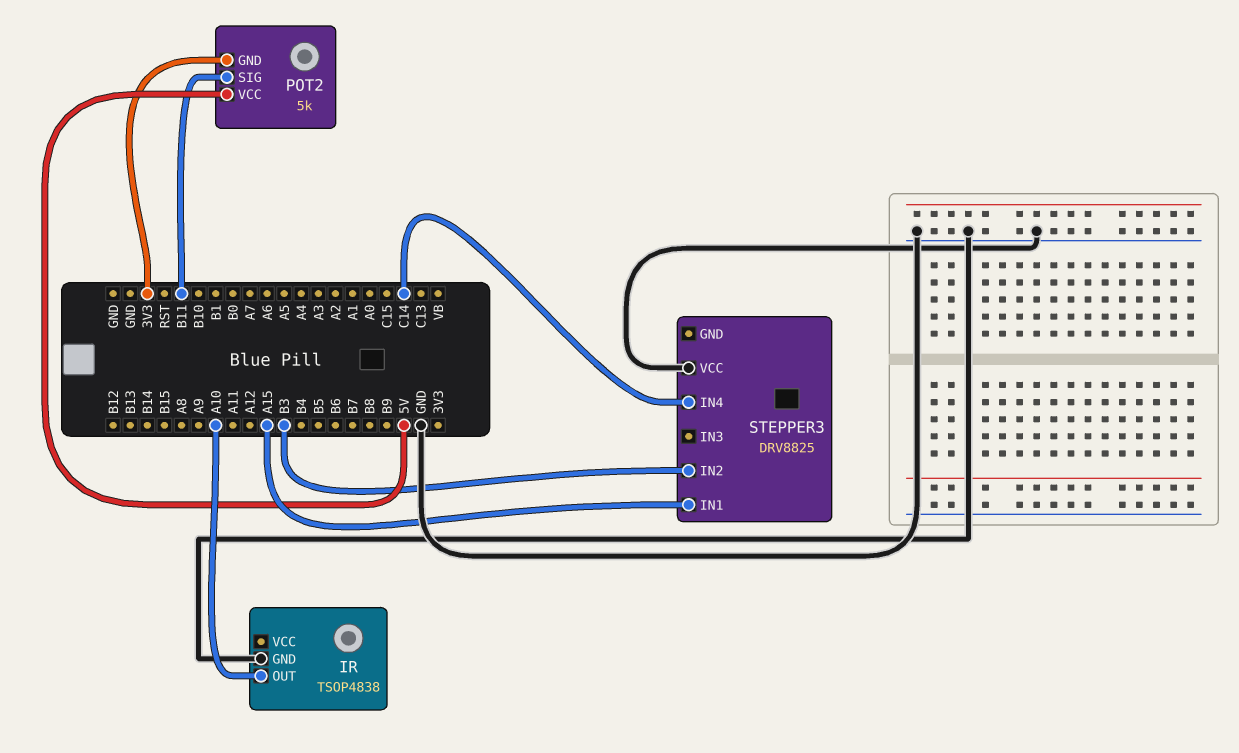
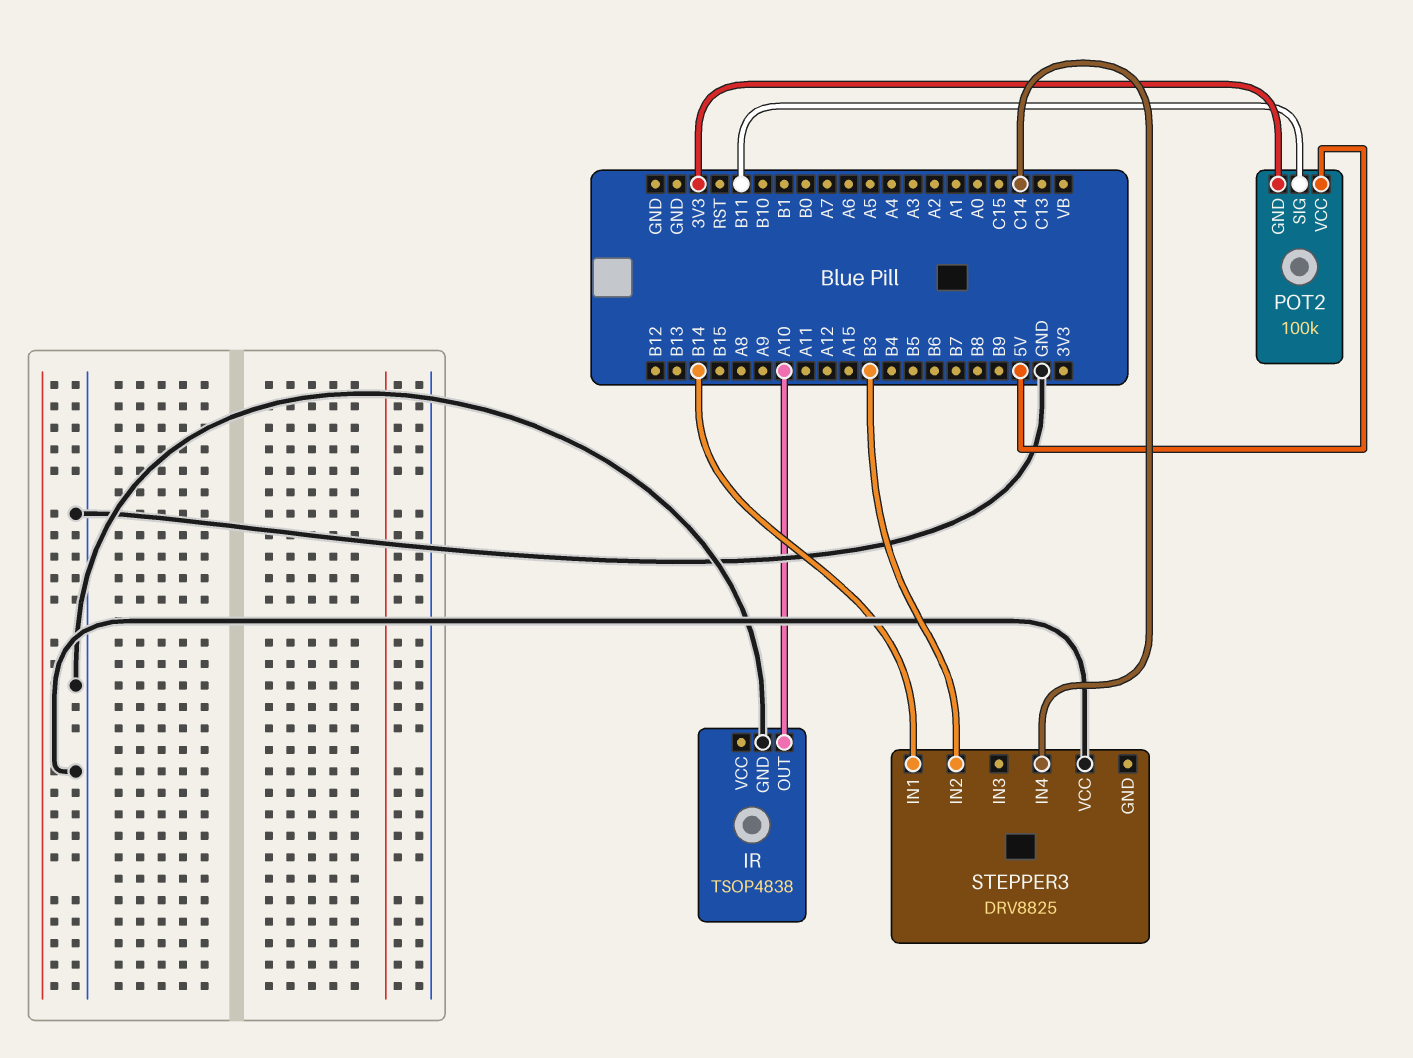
POT2: 5k -> 100k
STEPPER3 pin IN1: A15 -> B14

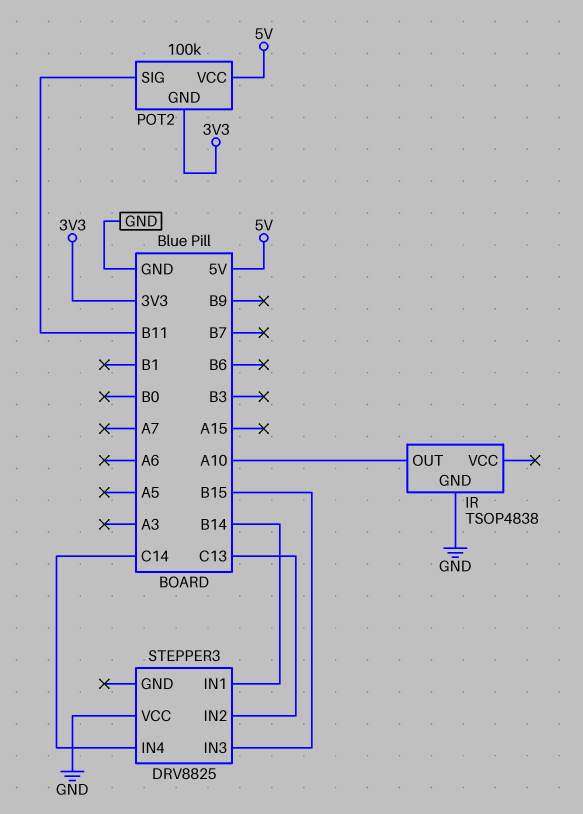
STEPPER3 pin IN2: B3 -> C13
STEPPER3 pin IN3: none -> B15

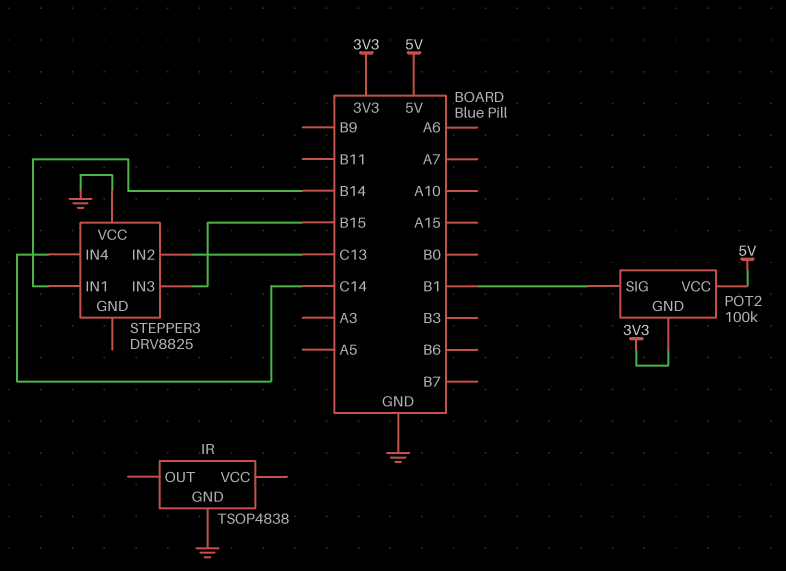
IR pin OUT: A10 -> none
POT2 pin SIG: B11 -> B1

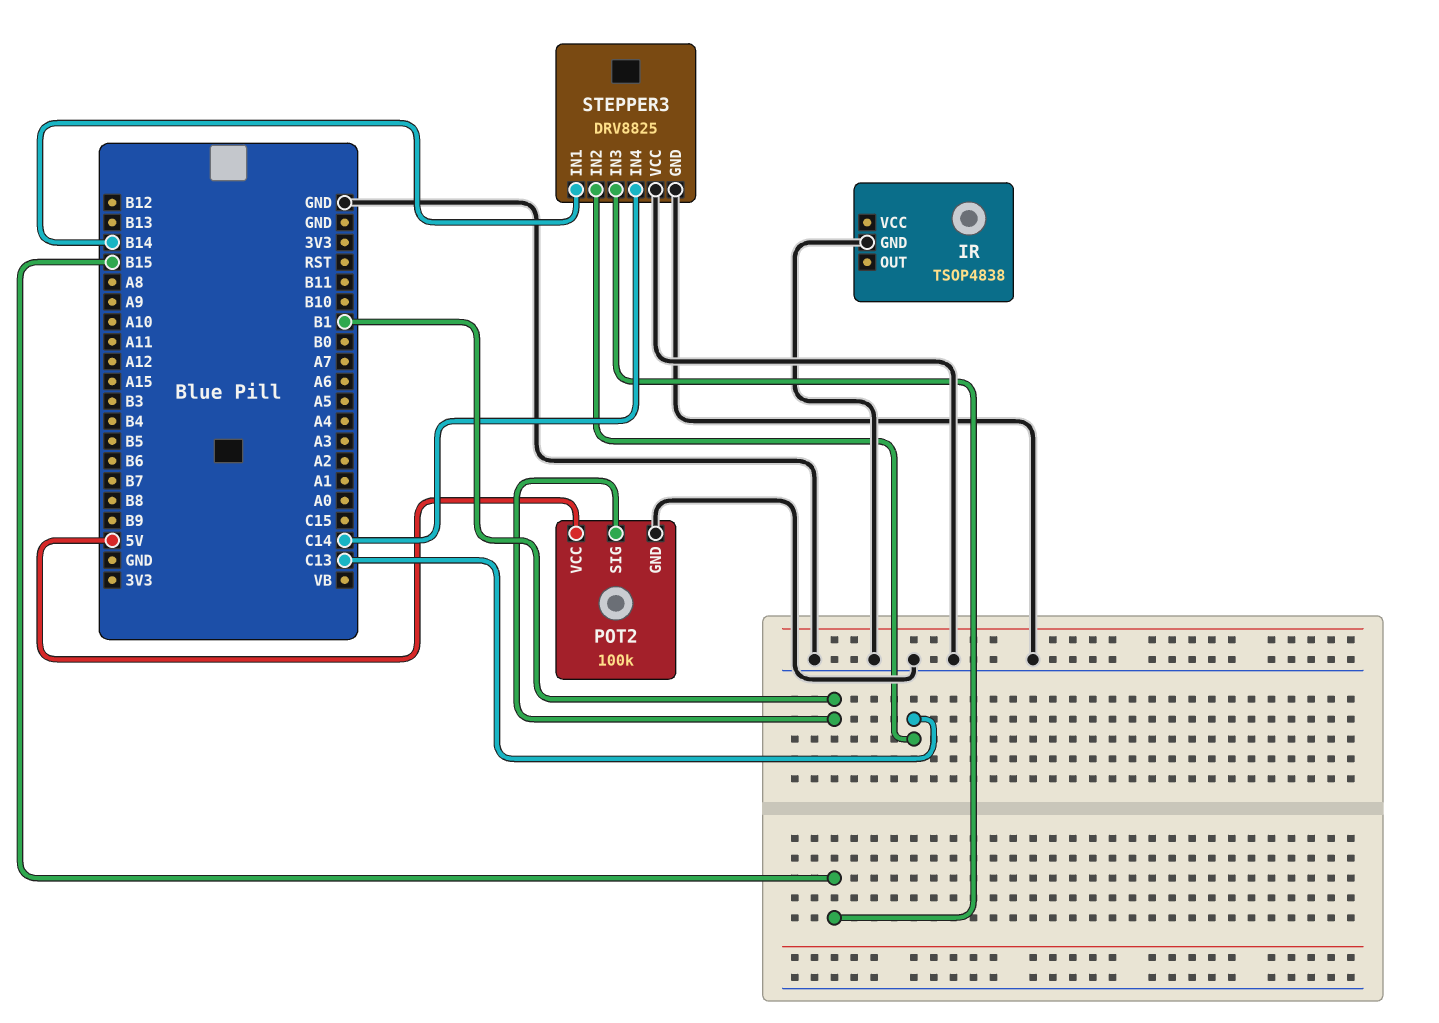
POT2 pin GND: 3V3 -> GND
STEPPER3 pin GND: none -> GND

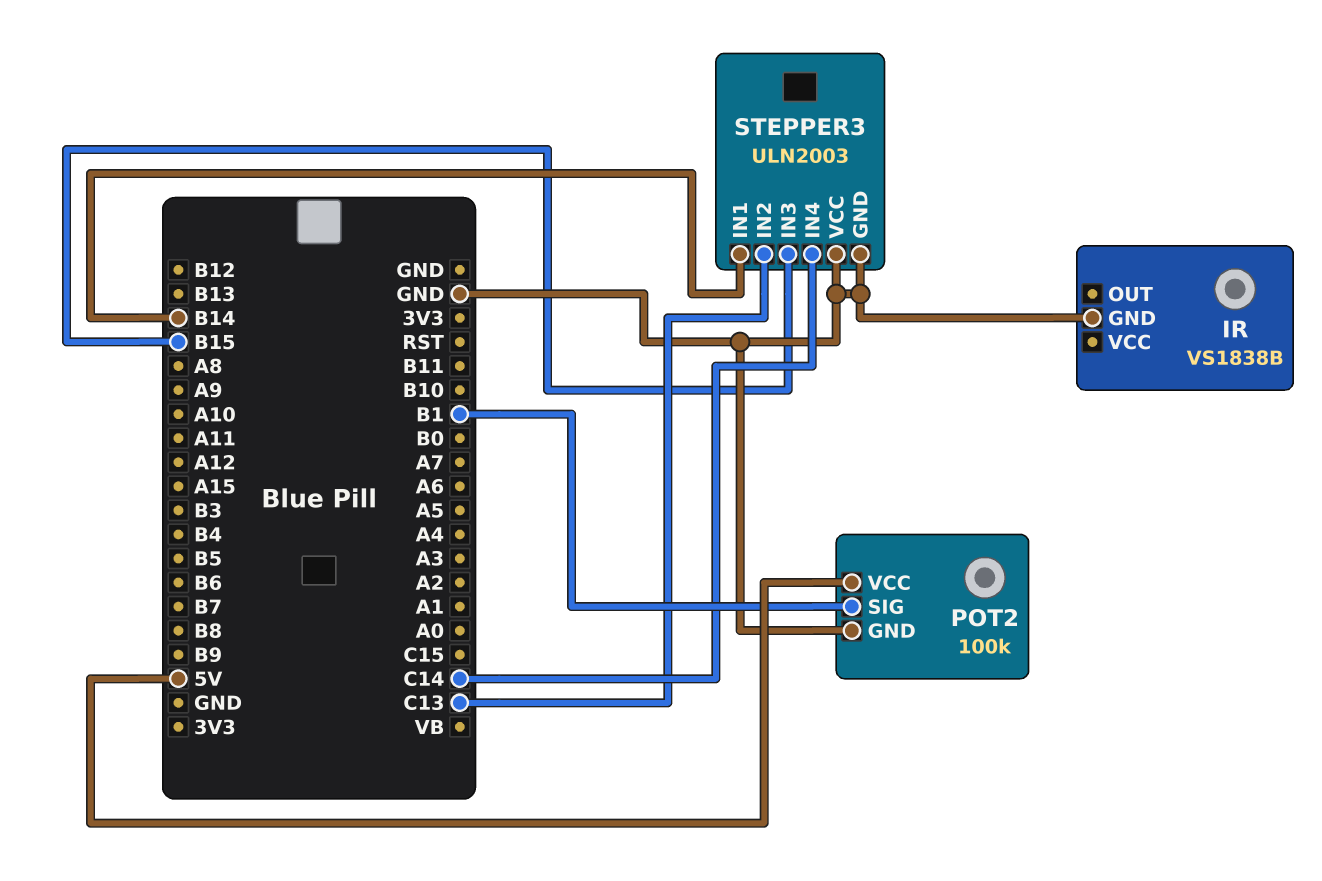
IR: TSOP4838 -> VS1838B
STEPPER3: DRV8825 -> ULN2003

